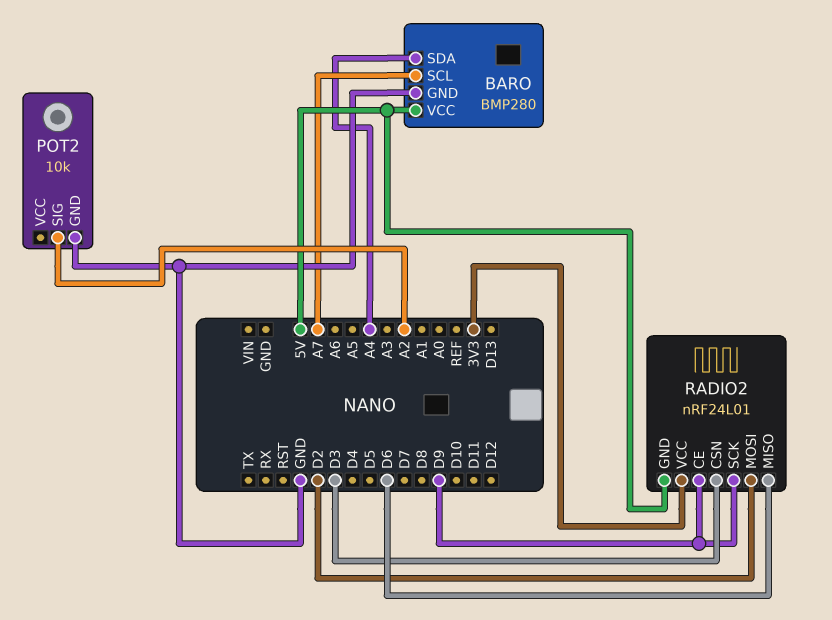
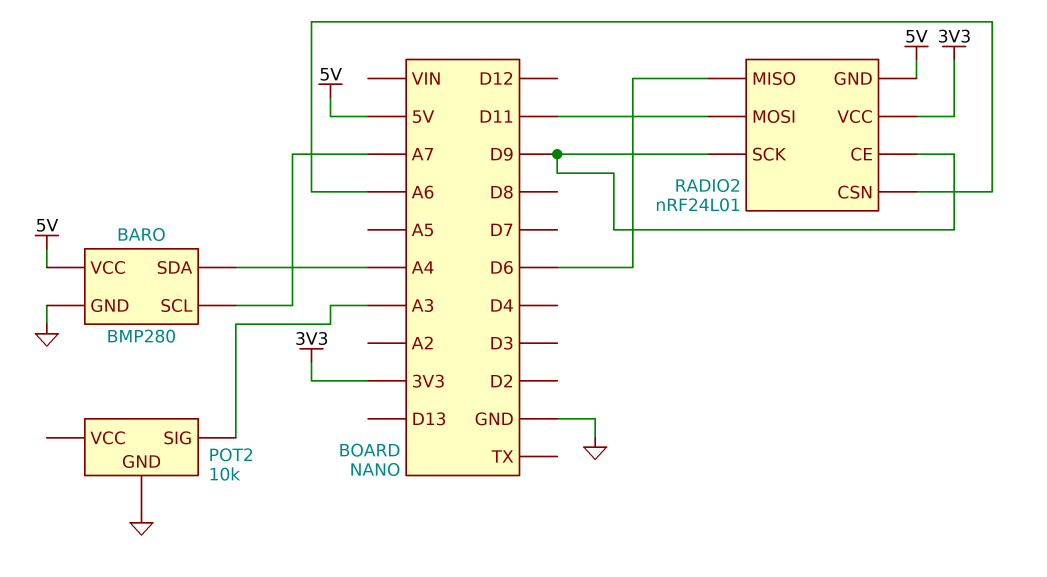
POT2 pin SIG: A2 -> A3
RADIO2 pin CSN: D3 -> A6
RADIO2 pin MOSI: D2 -> D11

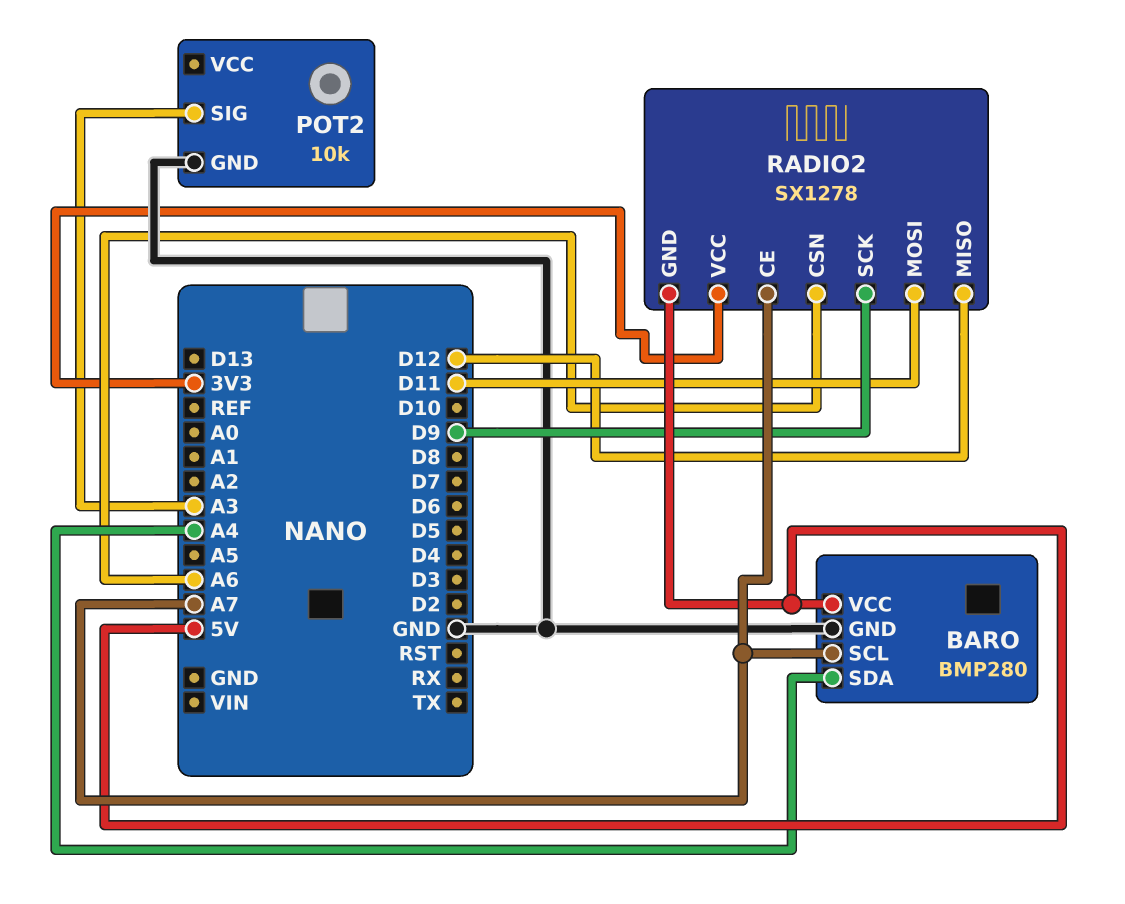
RADIO2: nRF24L01 -> SX1278
RADIO2 pin CE: D9 -> A7
RADIO2 pin MISO: D6 -> D12

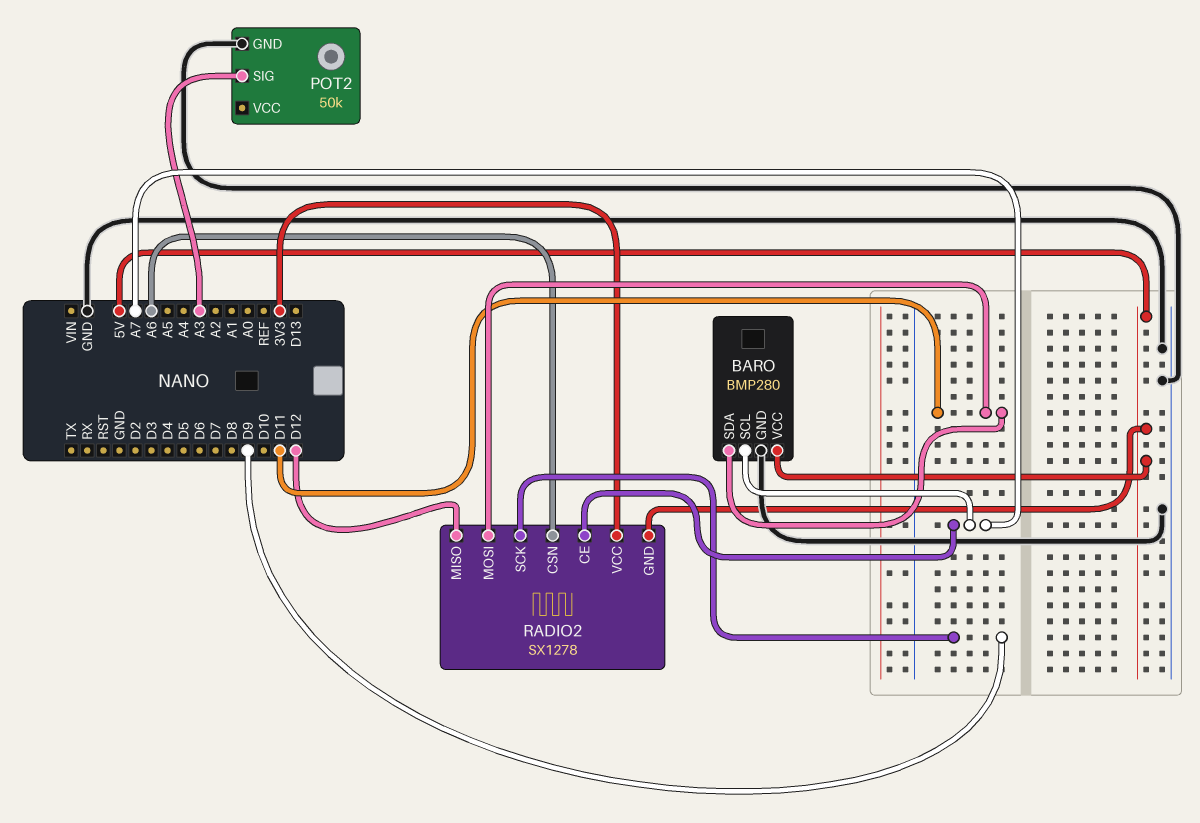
BARO pin SDA: A4 -> D11
POT2: 10k -> 50k

